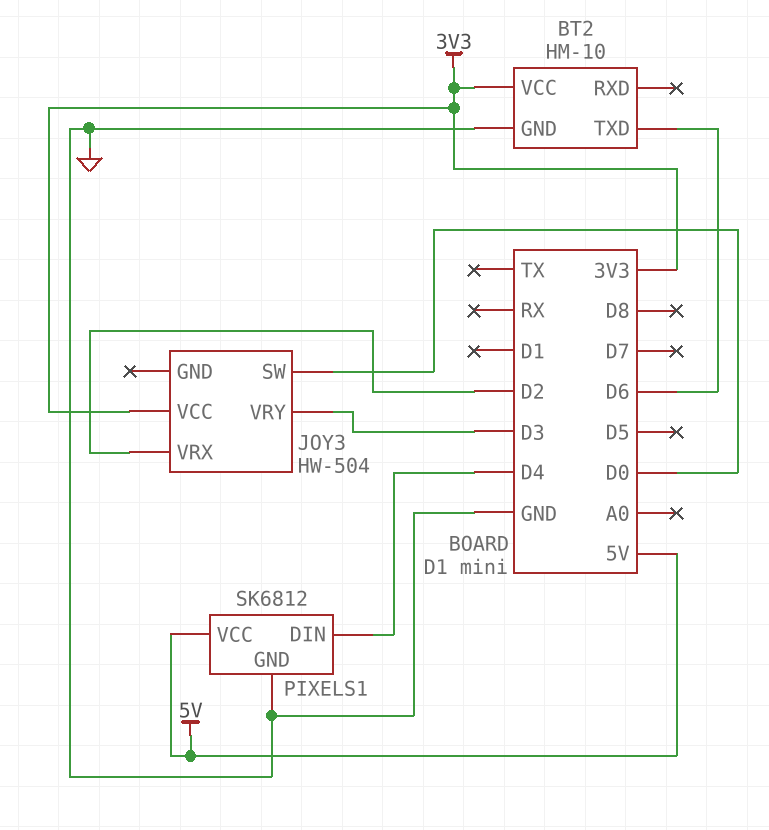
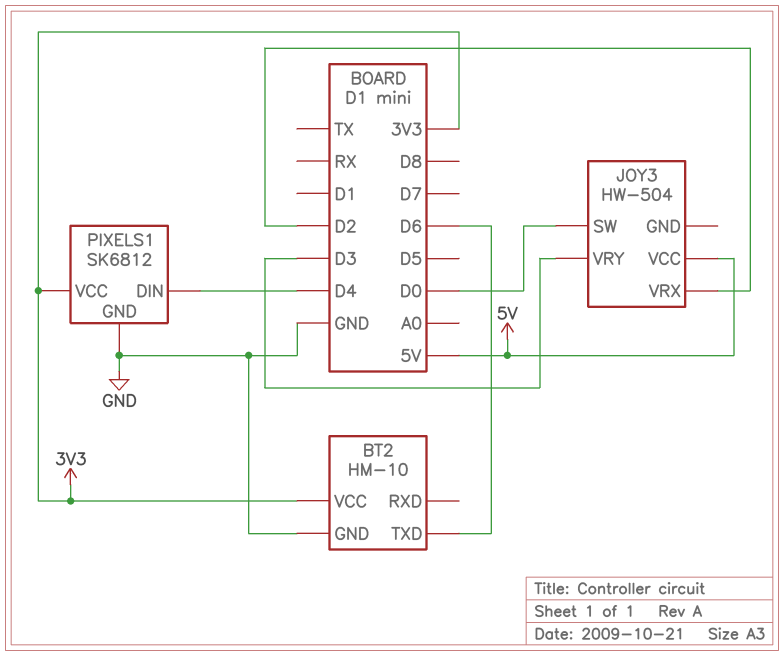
JOY3 pin VCC: 3V3 -> 5V
PIXELS1 pin VCC: 5V -> 3V3

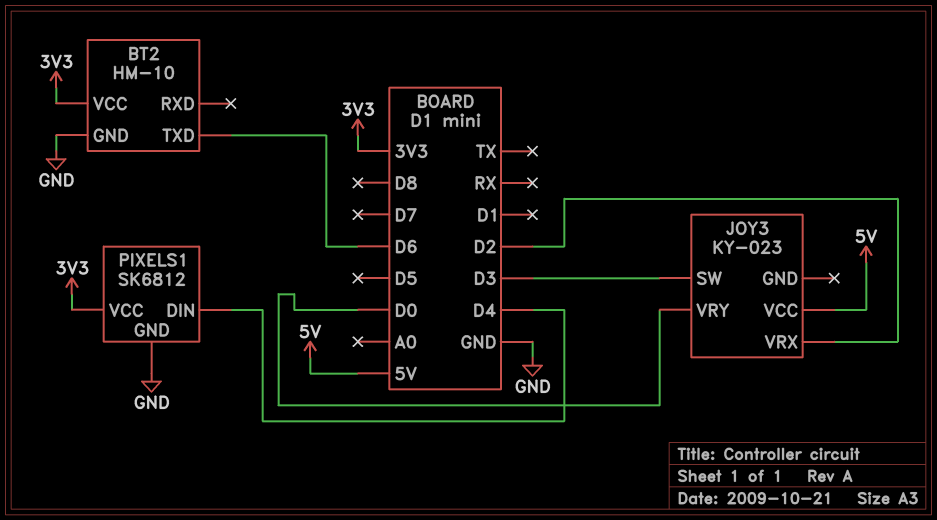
JOY3: HW-504 -> KY-023
JOY3 pin SW: D0 -> D3
JOY3 pin VRY: D3 -> D0

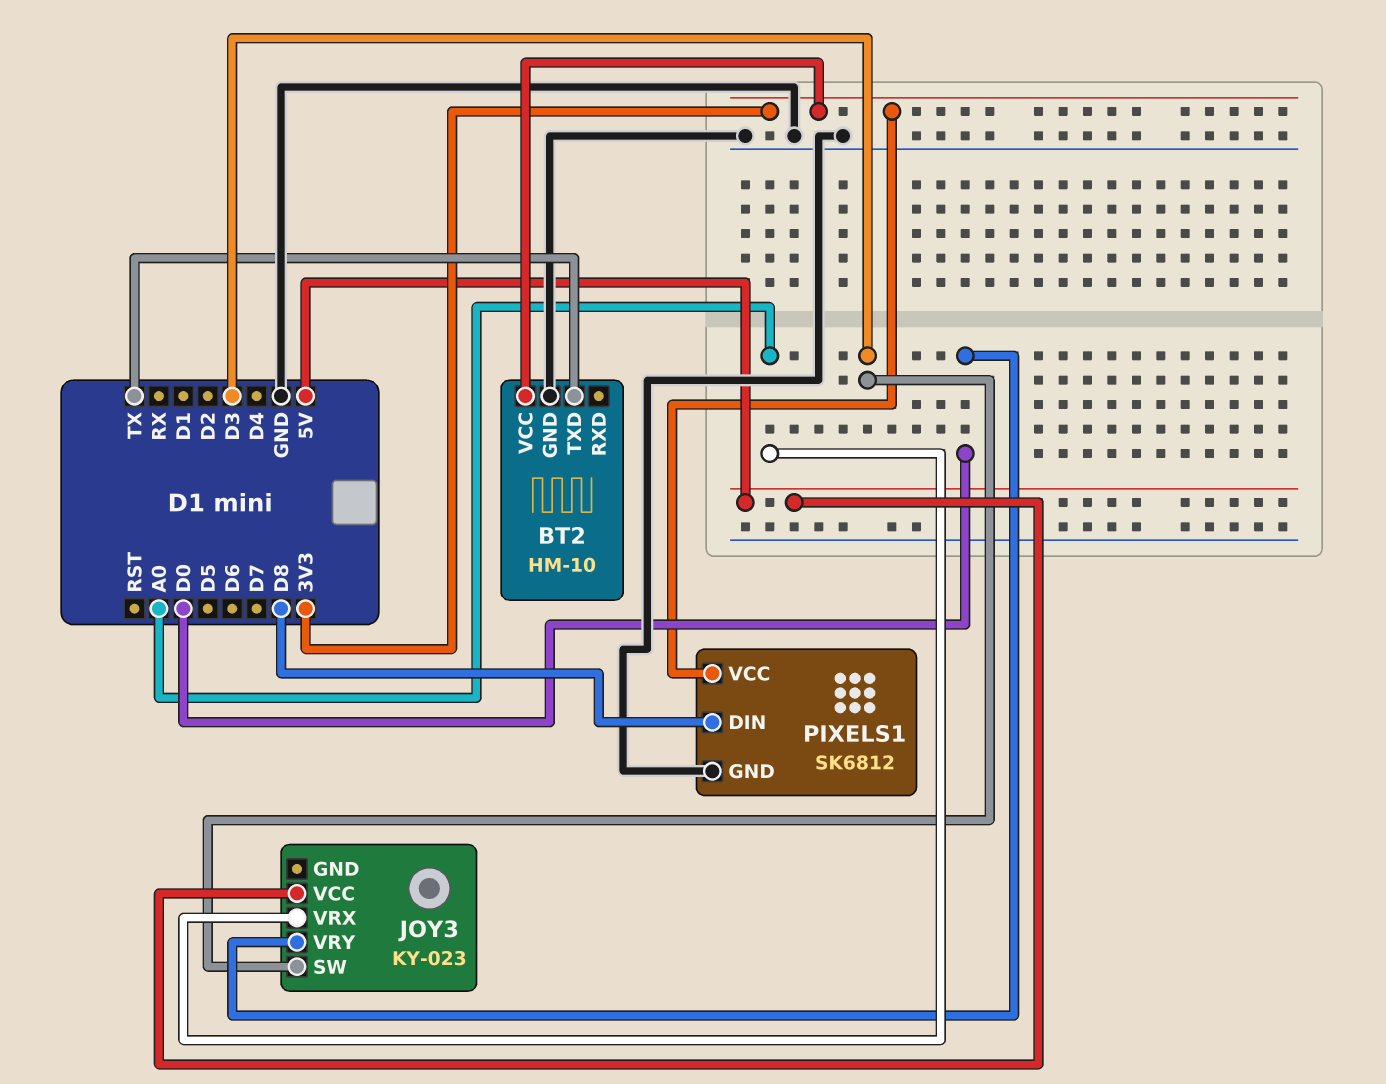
BT2 pin TXD: D6 -> TX
JOY3 pin VRX: D2 -> A0
PIXELS1 pin DIN: D4 -> D8

